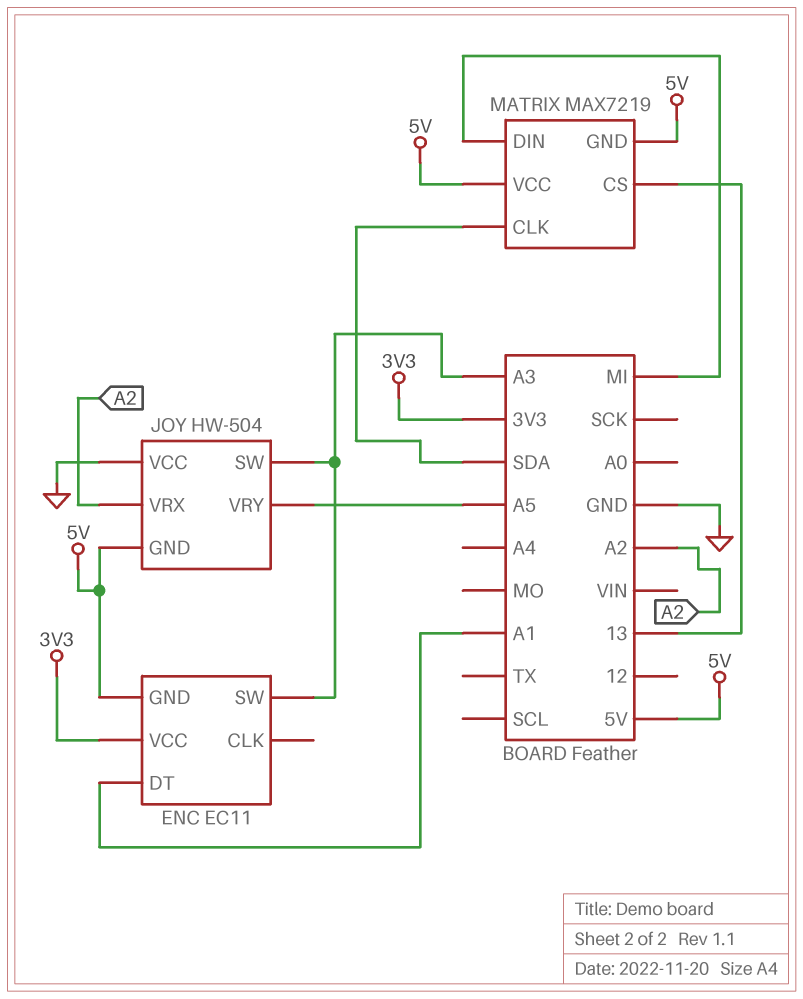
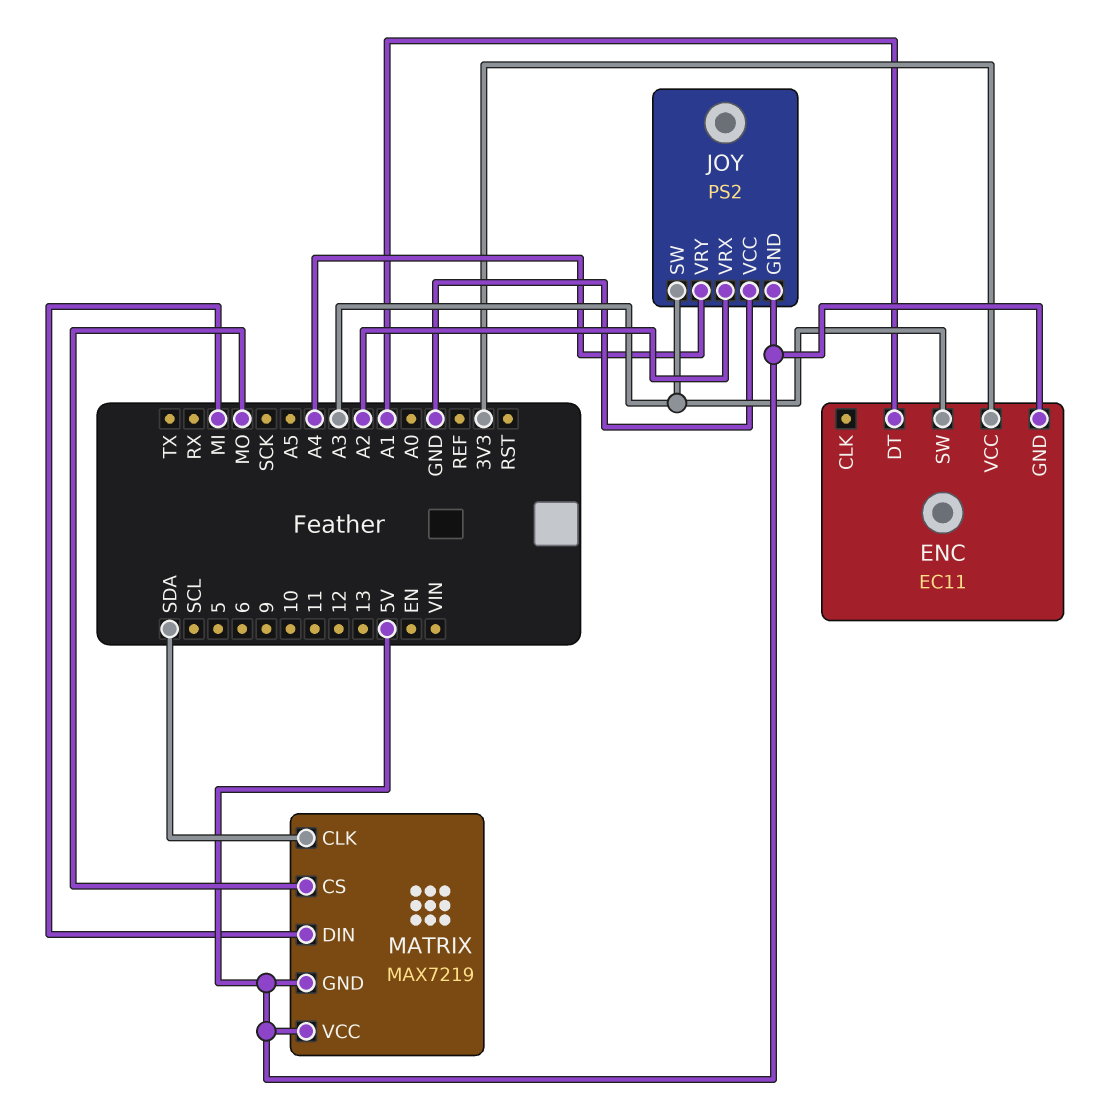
JOY: HW-504 -> PS2
JOY pin VRY: A5 -> A4
MATRIX pin CS: 13 -> MO

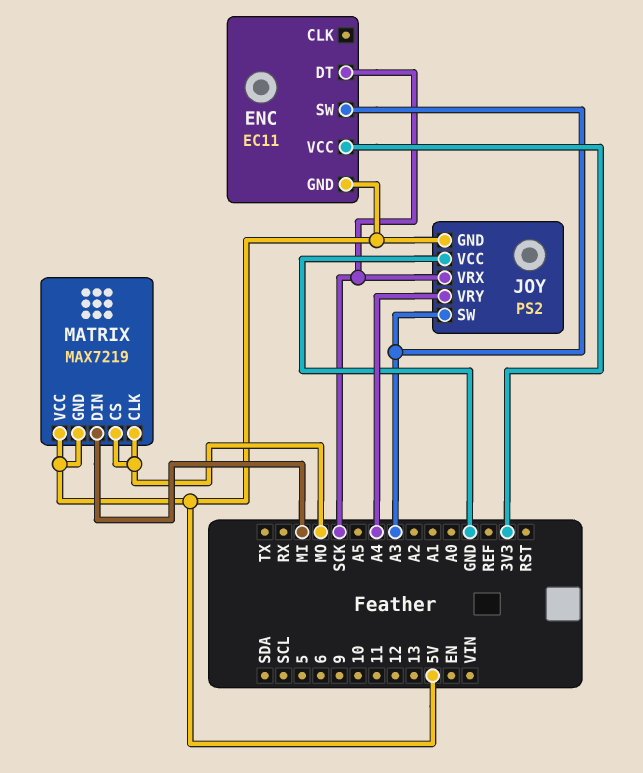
ENC pin DT: A1 -> SCK
JOY pin VRX: A2 -> SCK
MATRIX pin CLK: SDA -> MO

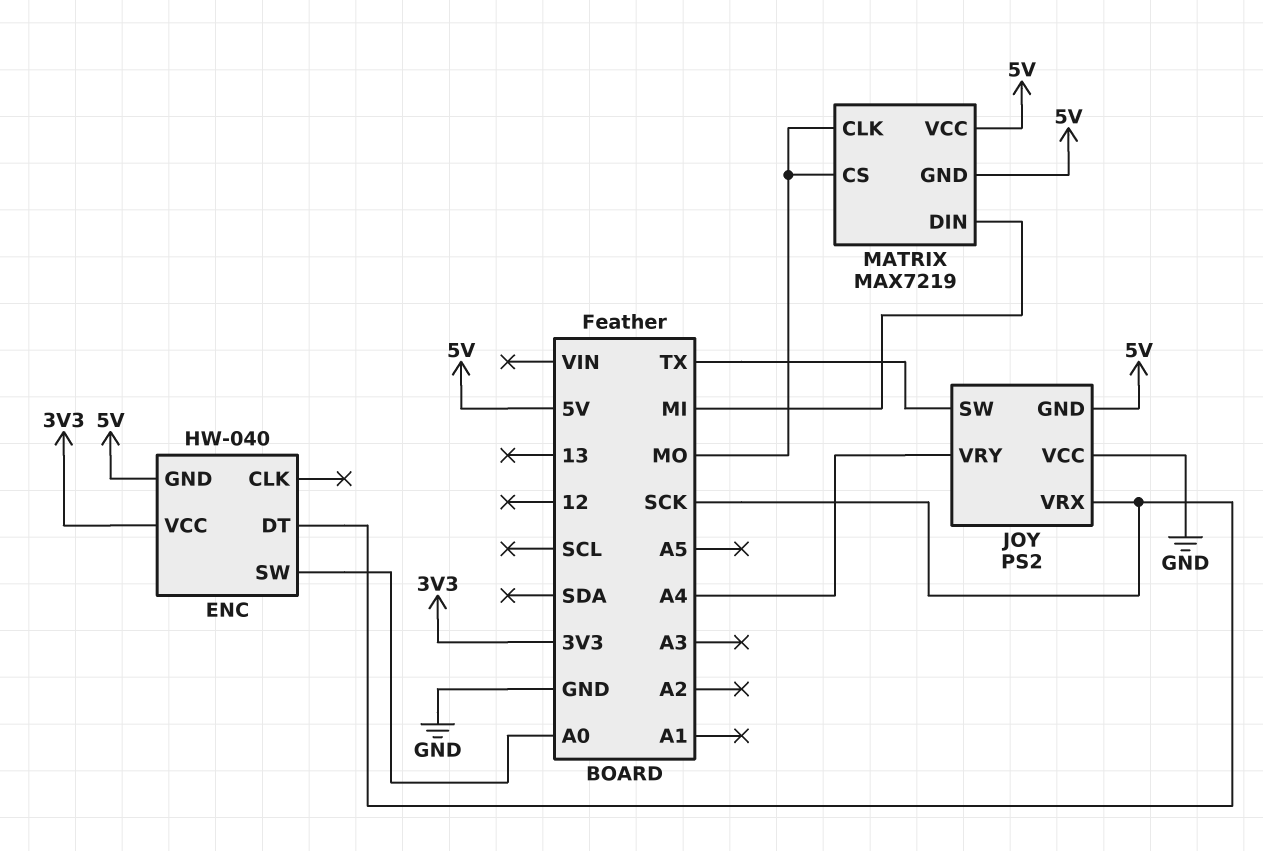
ENC: EC11 -> HW-040
ENC pin SW: A3 -> A0
JOY pin SW: A3 -> TX

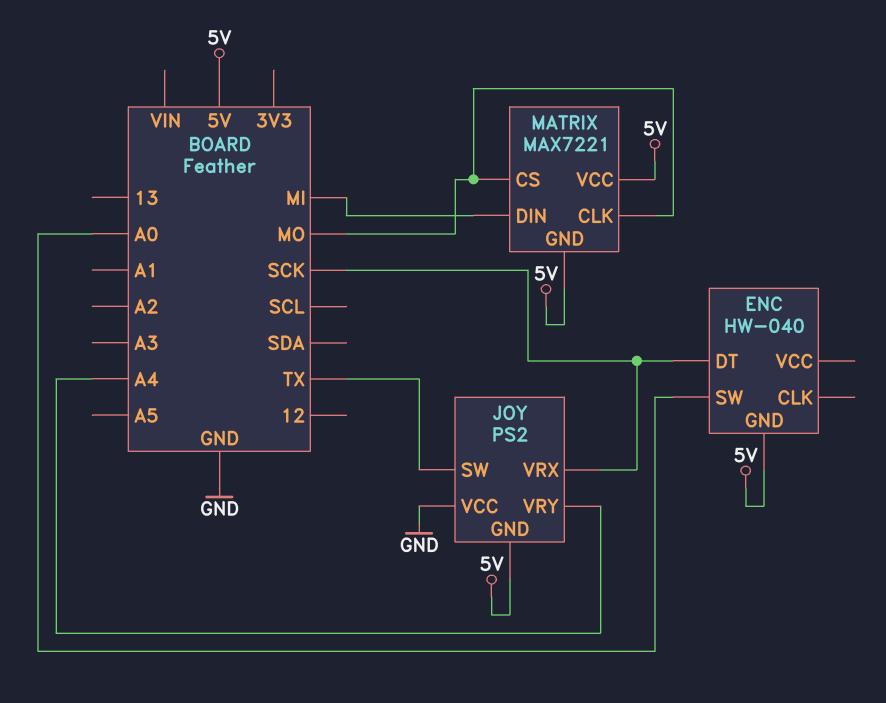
ENC pin VCC: 3V3 -> none
MATRIX: MAX7219 -> MAX7221

